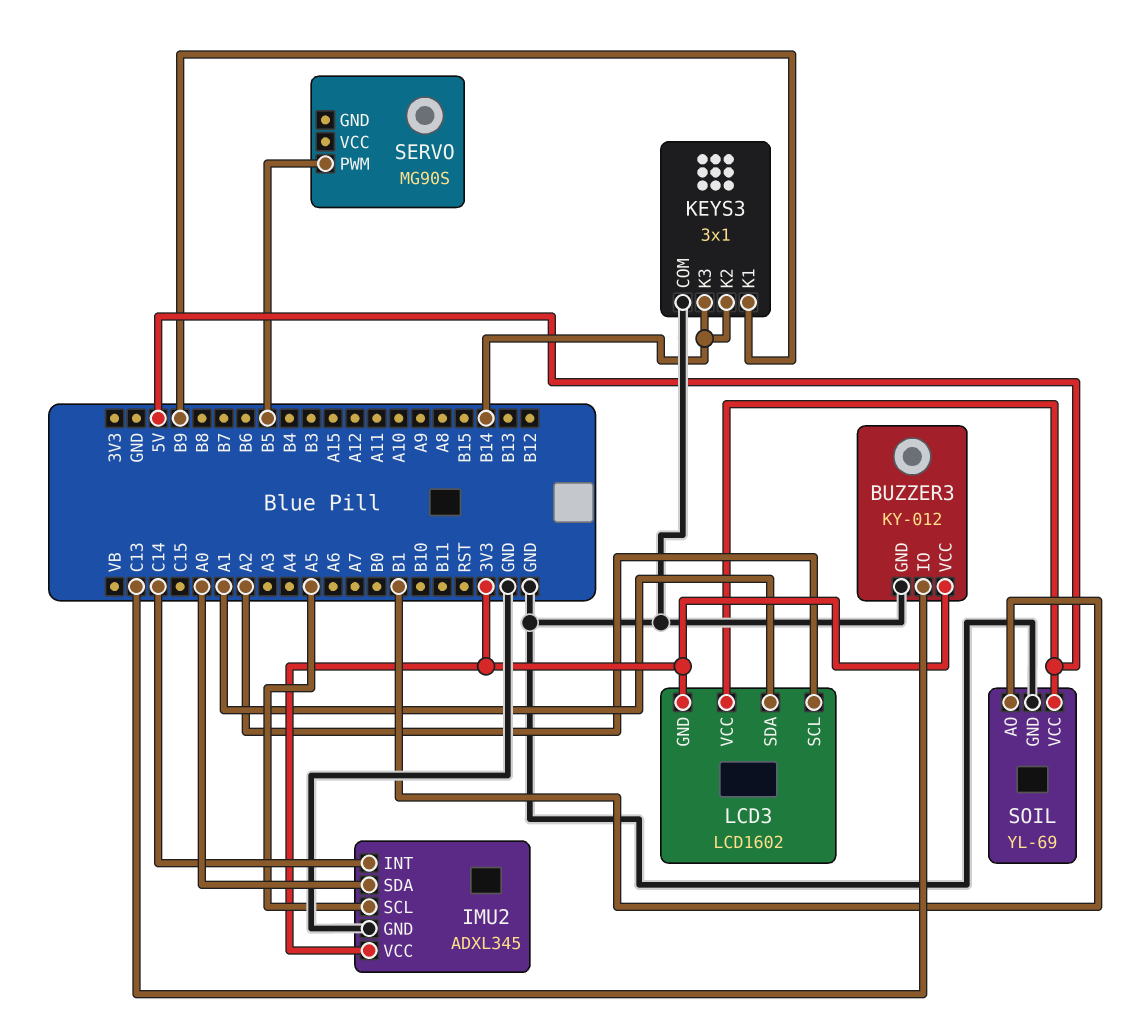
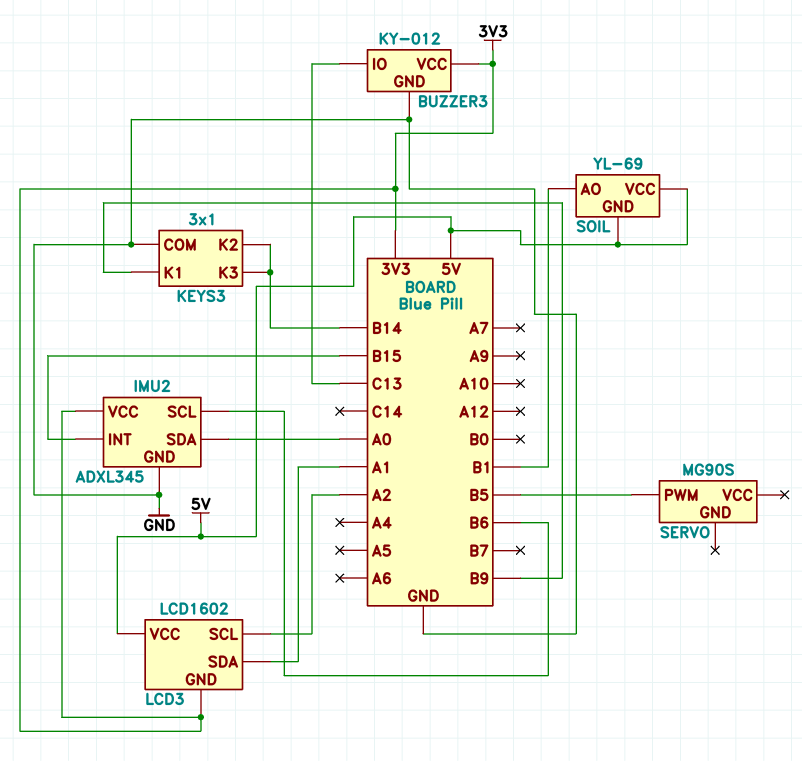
IMU2 pin INT: C14 -> B15
IMU2 pin SCL: A5 -> B6
SOIL pin GND: GND -> 5V

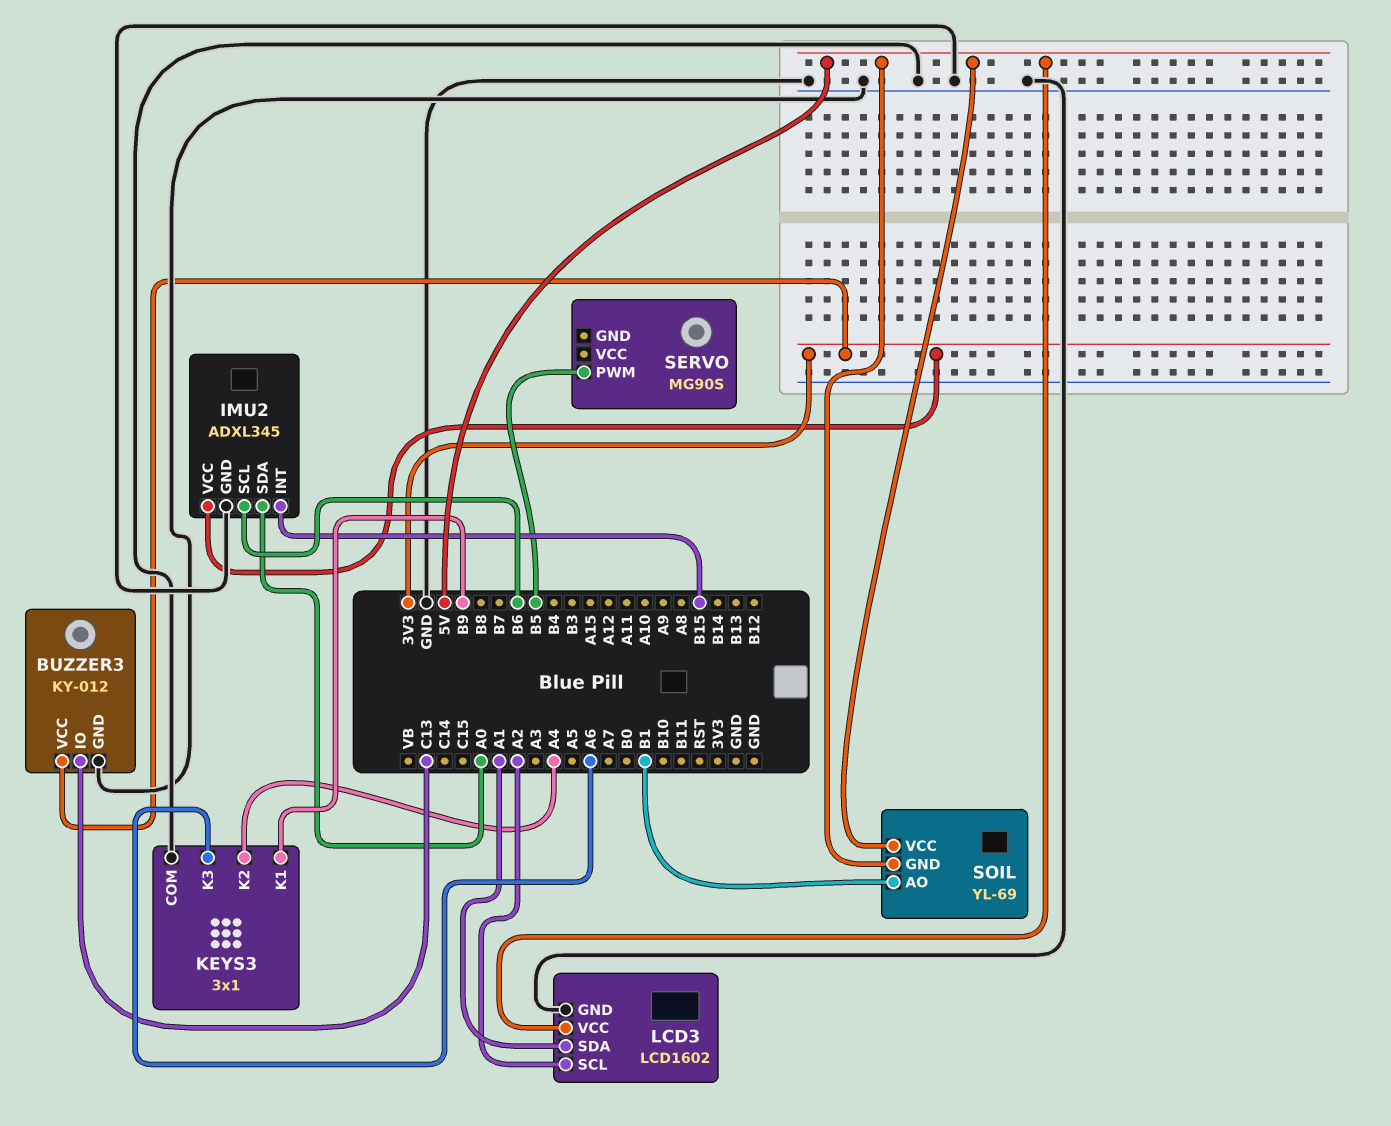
KEYS3 pin K2: B14 -> A4
KEYS3 pin K3: B14 -> A6
LCD3 pin GND: 3V3 -> GND

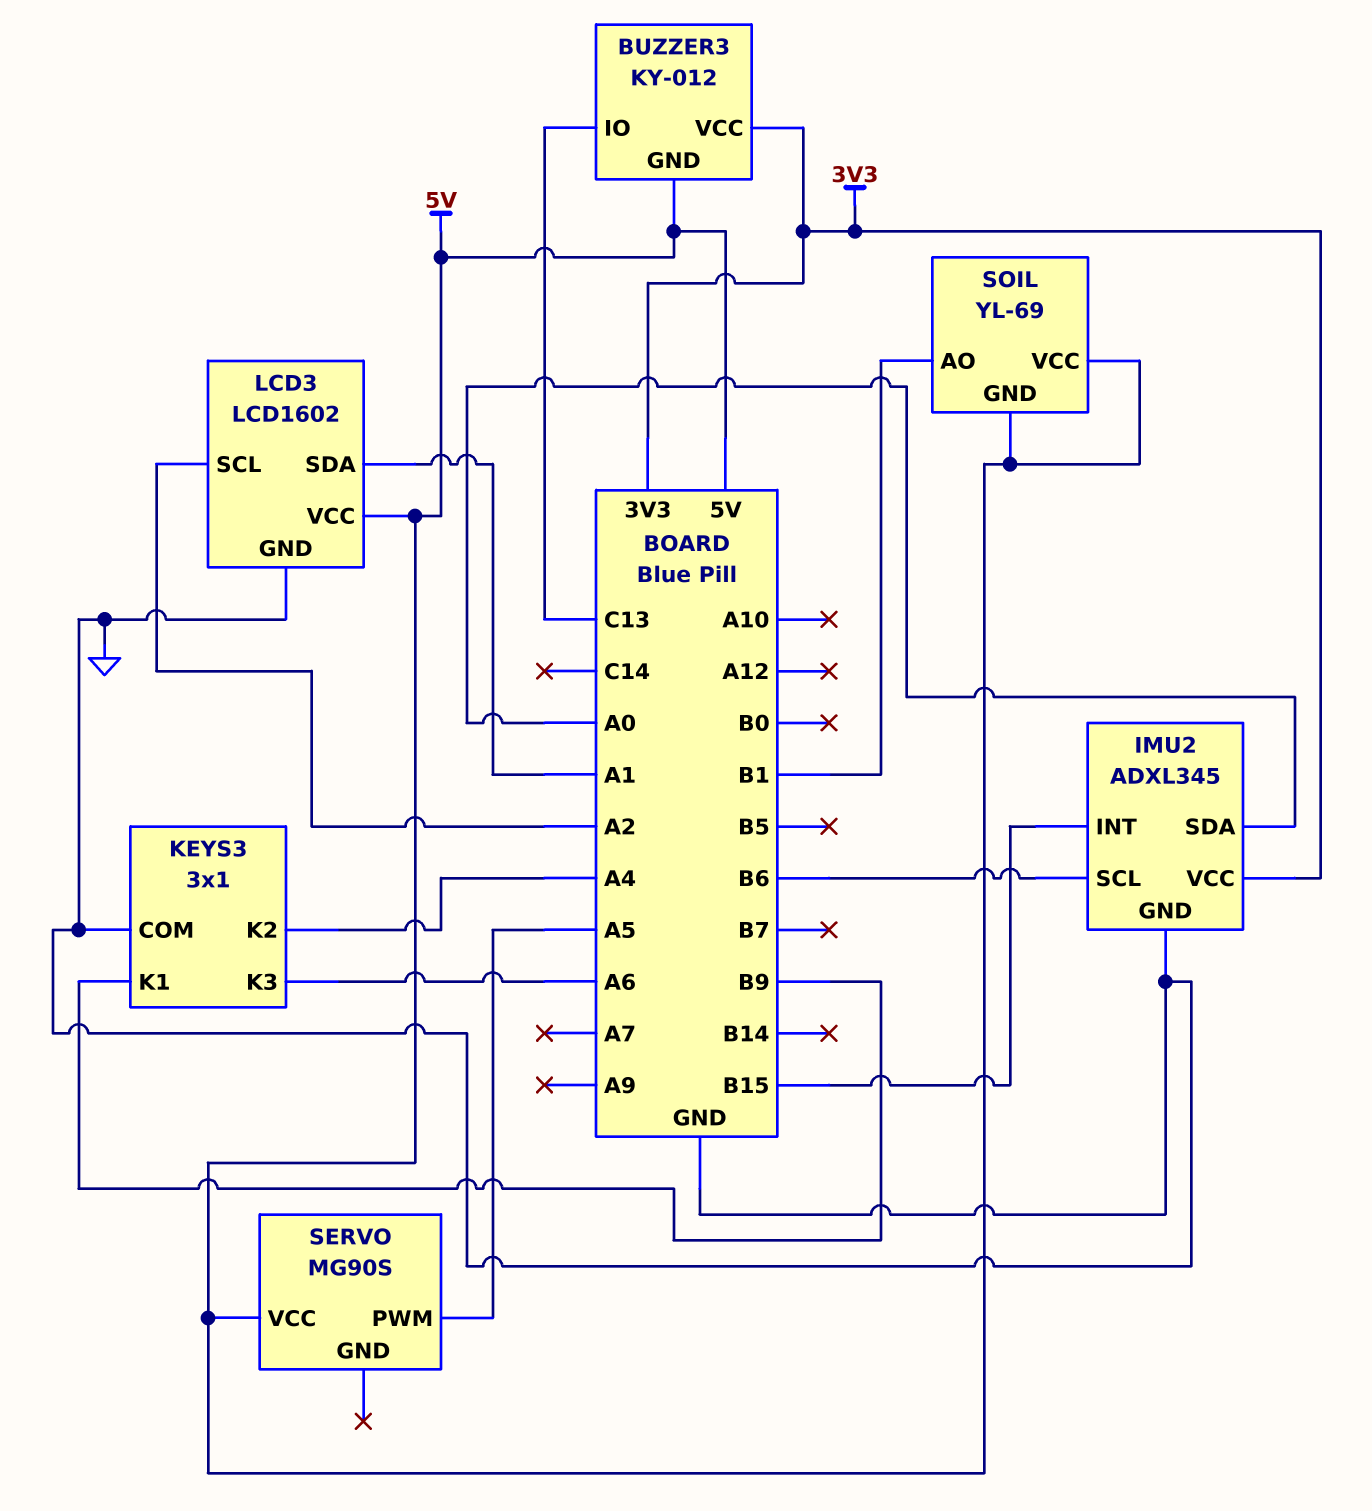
BUZZER3 pin GND: GND -> 5V
SERVO pin PWM: B5 -> A5
SERVO pin VCC: none -> 5V

